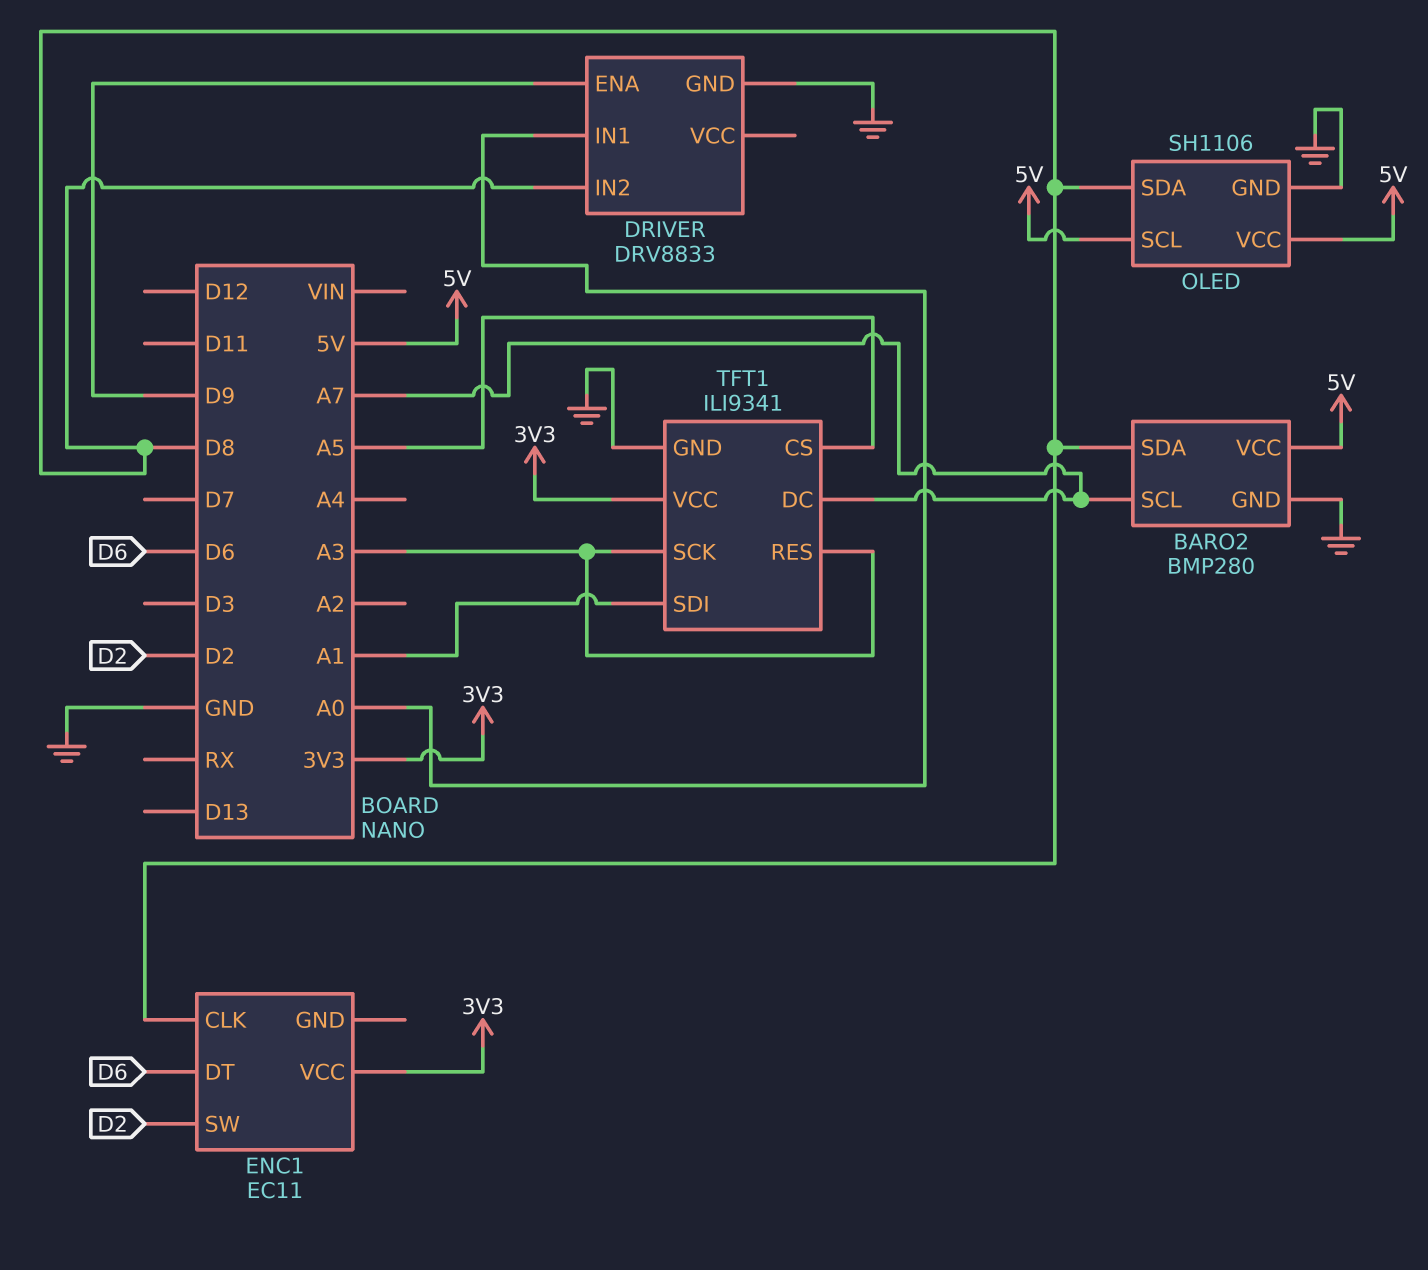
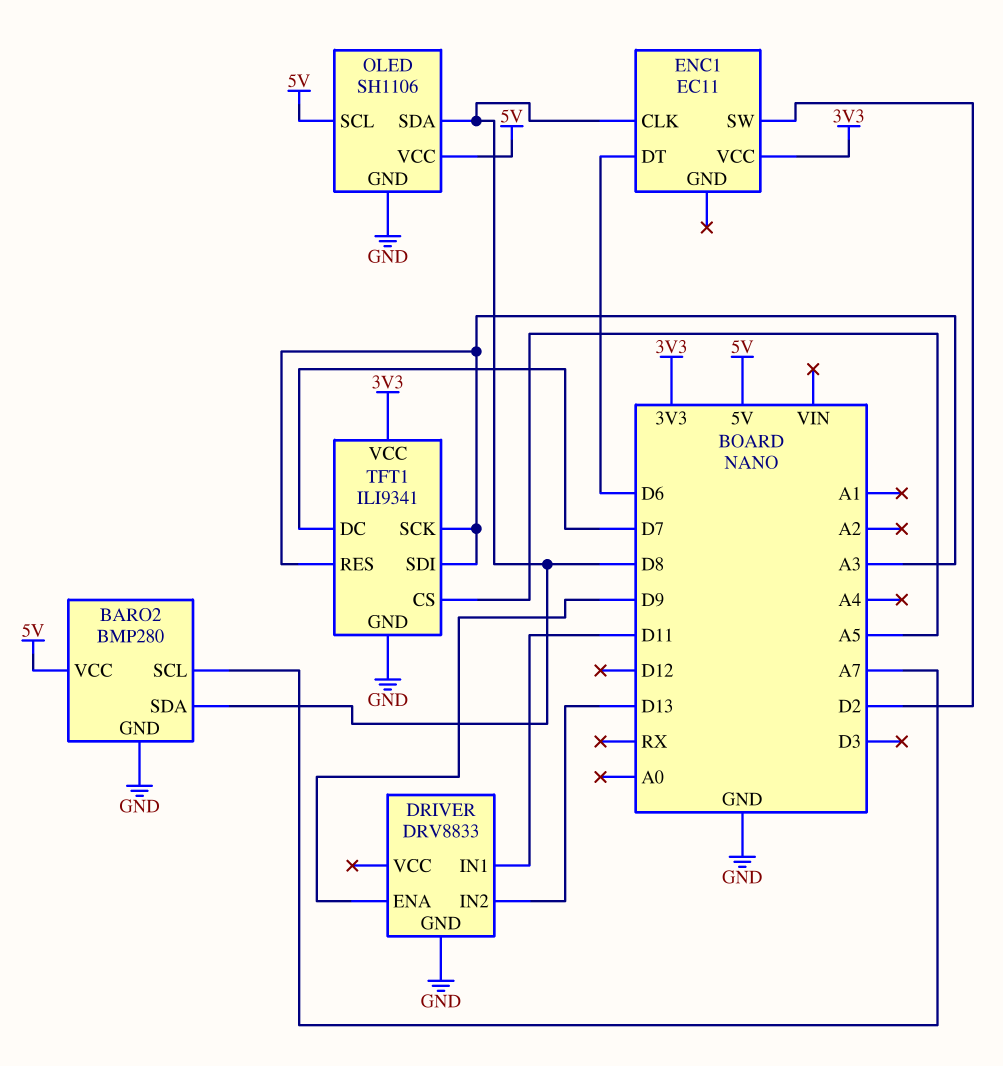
DRIVER pin IN1: A0 -> D11
DRIVER pin IN2: D8 -> D13
TFT1 pin DC: A7 -> D7
TFT1 pin SDI: A1 -> A3

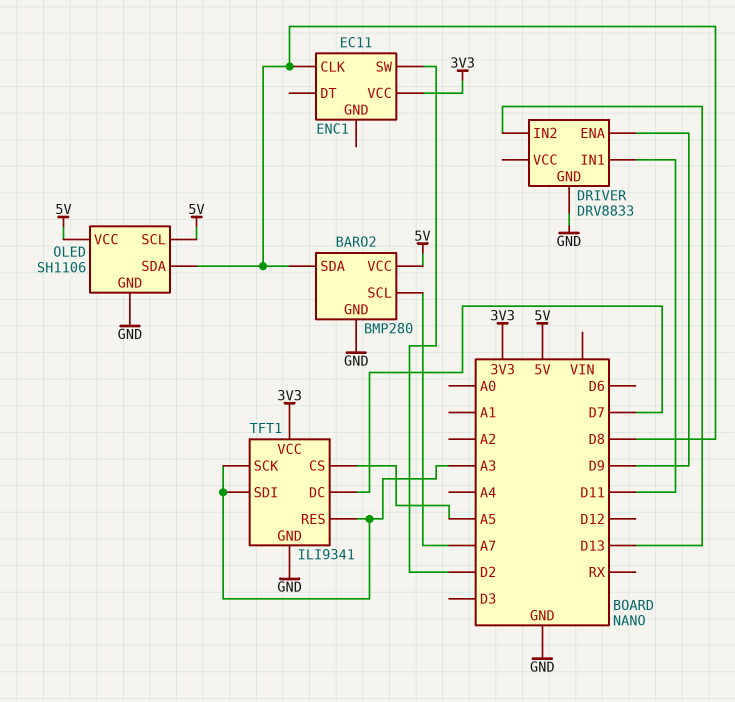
ENC1 pin DT: D6 -> none

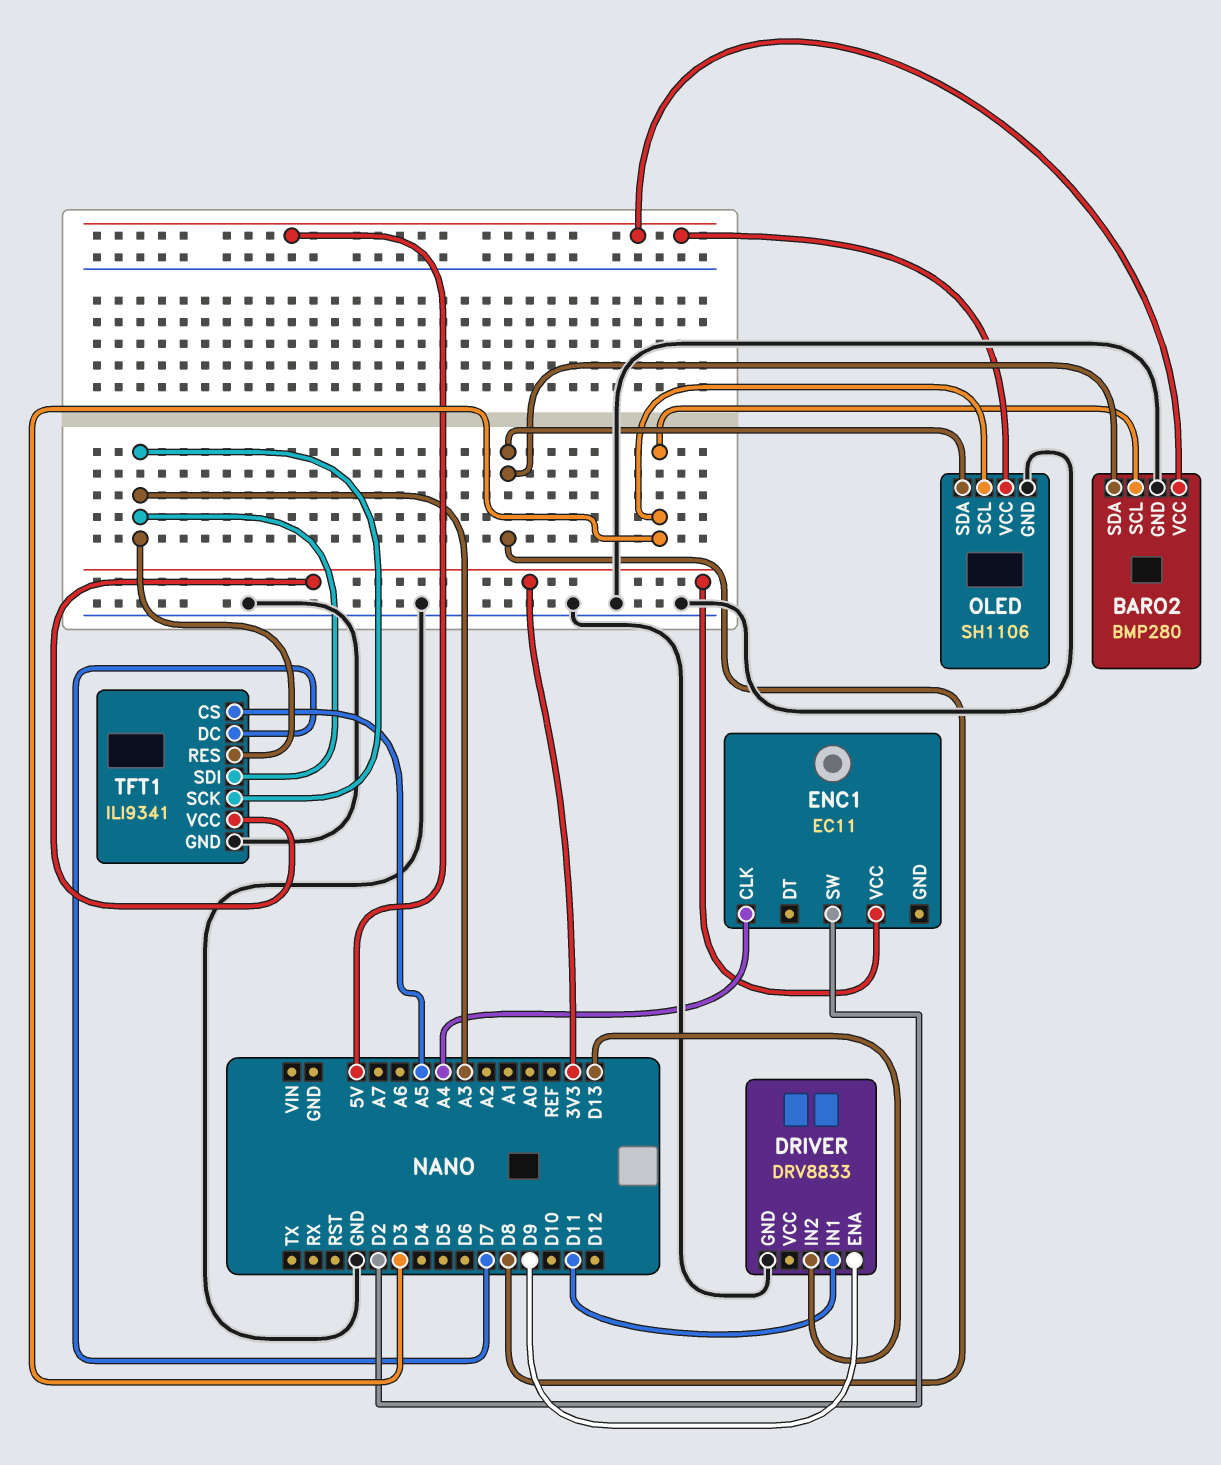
BARO2 pin SCL: A7 -> D3
ENC1 pin CLK: D8 -> A4
OLED pin SCL: 5V -> D3

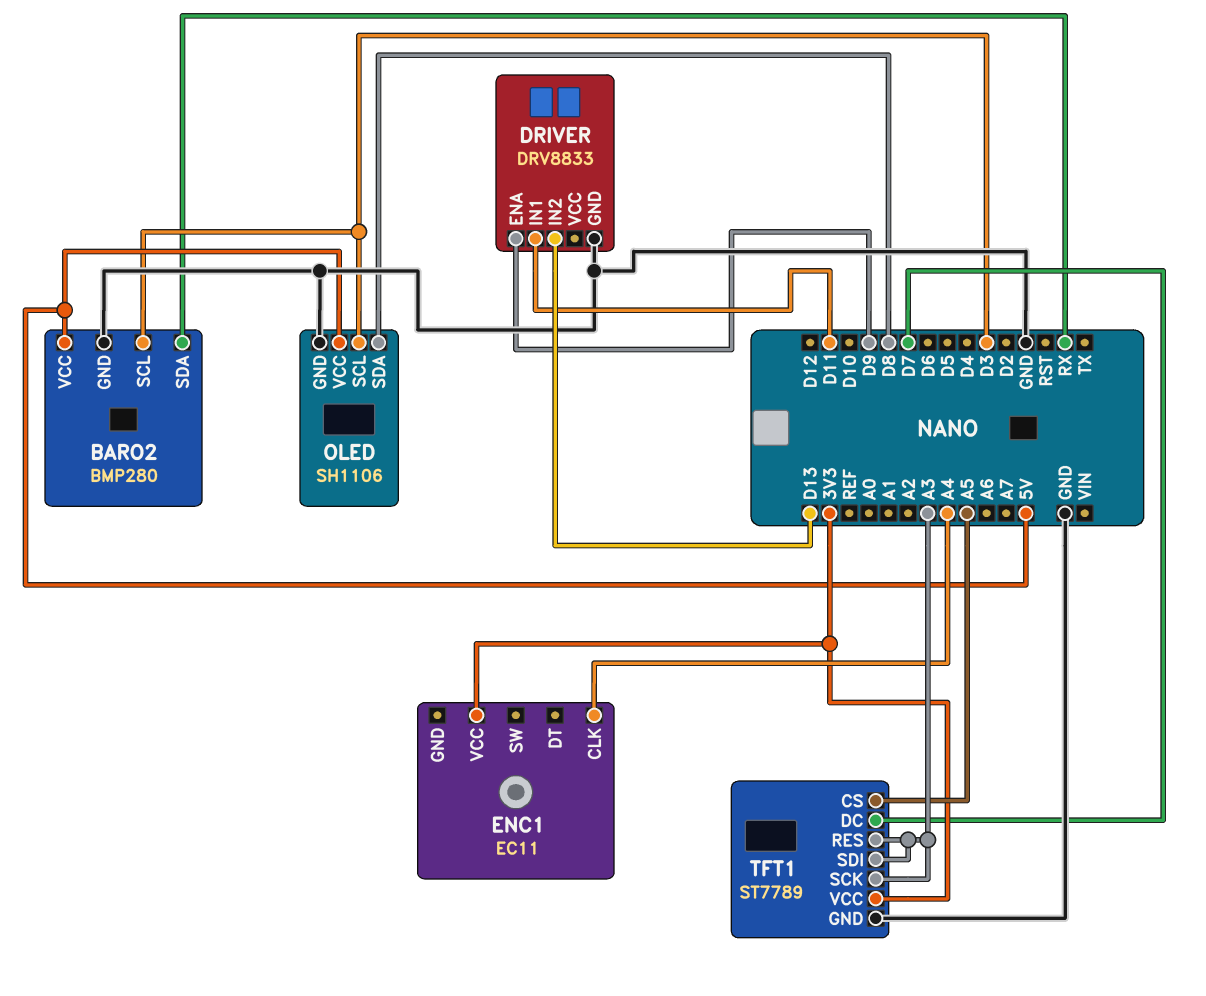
BARO2 pin SDA: D8 -> RX
ENC1 pin SW: D2 -> none
TFT1: ILI9341 -> ST7789

